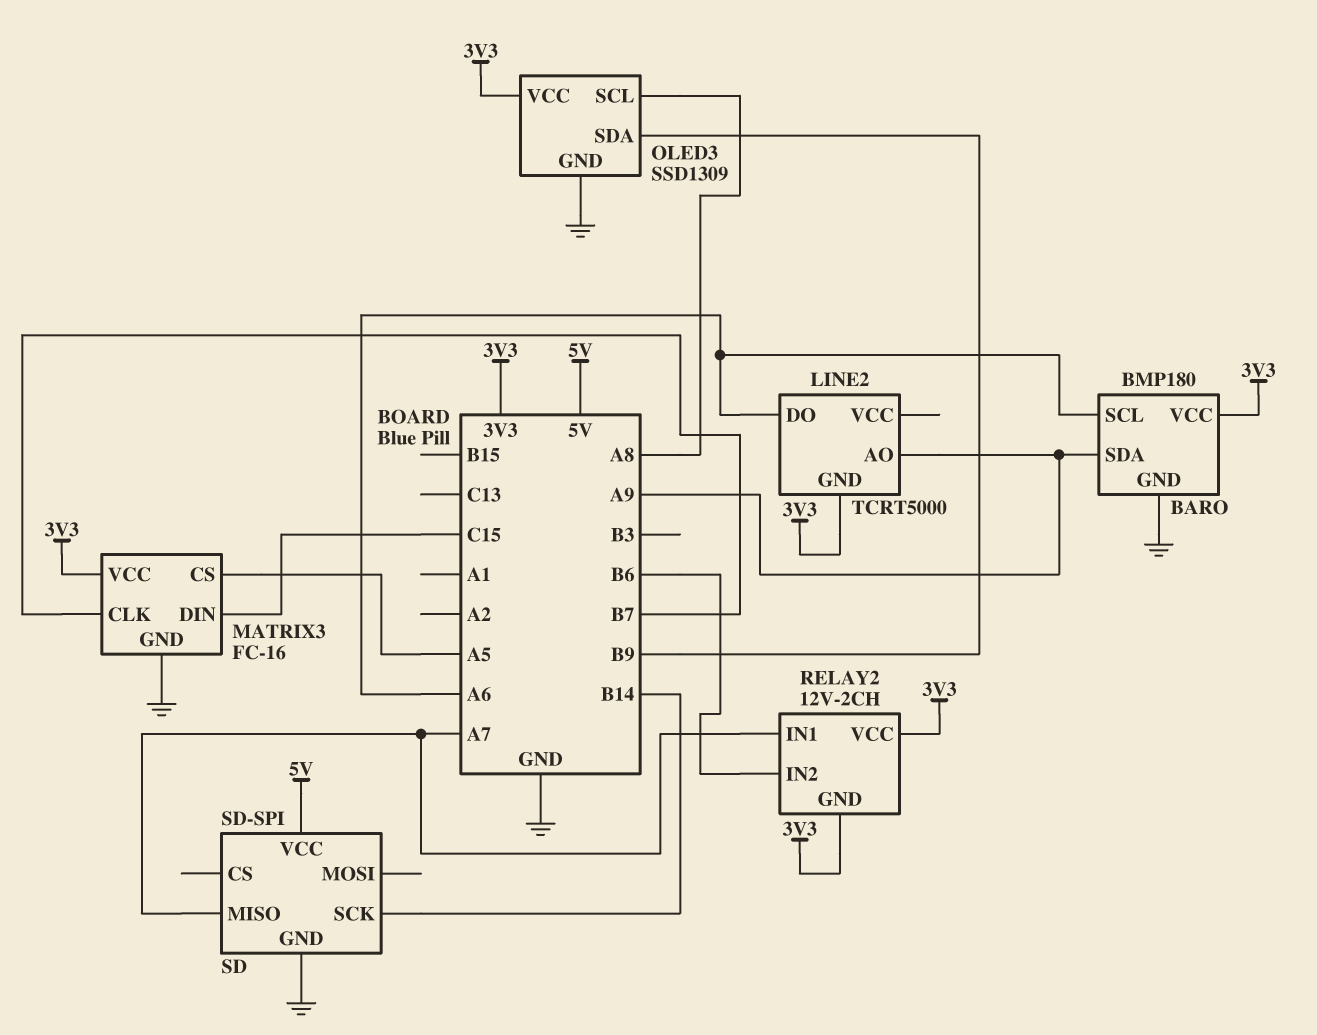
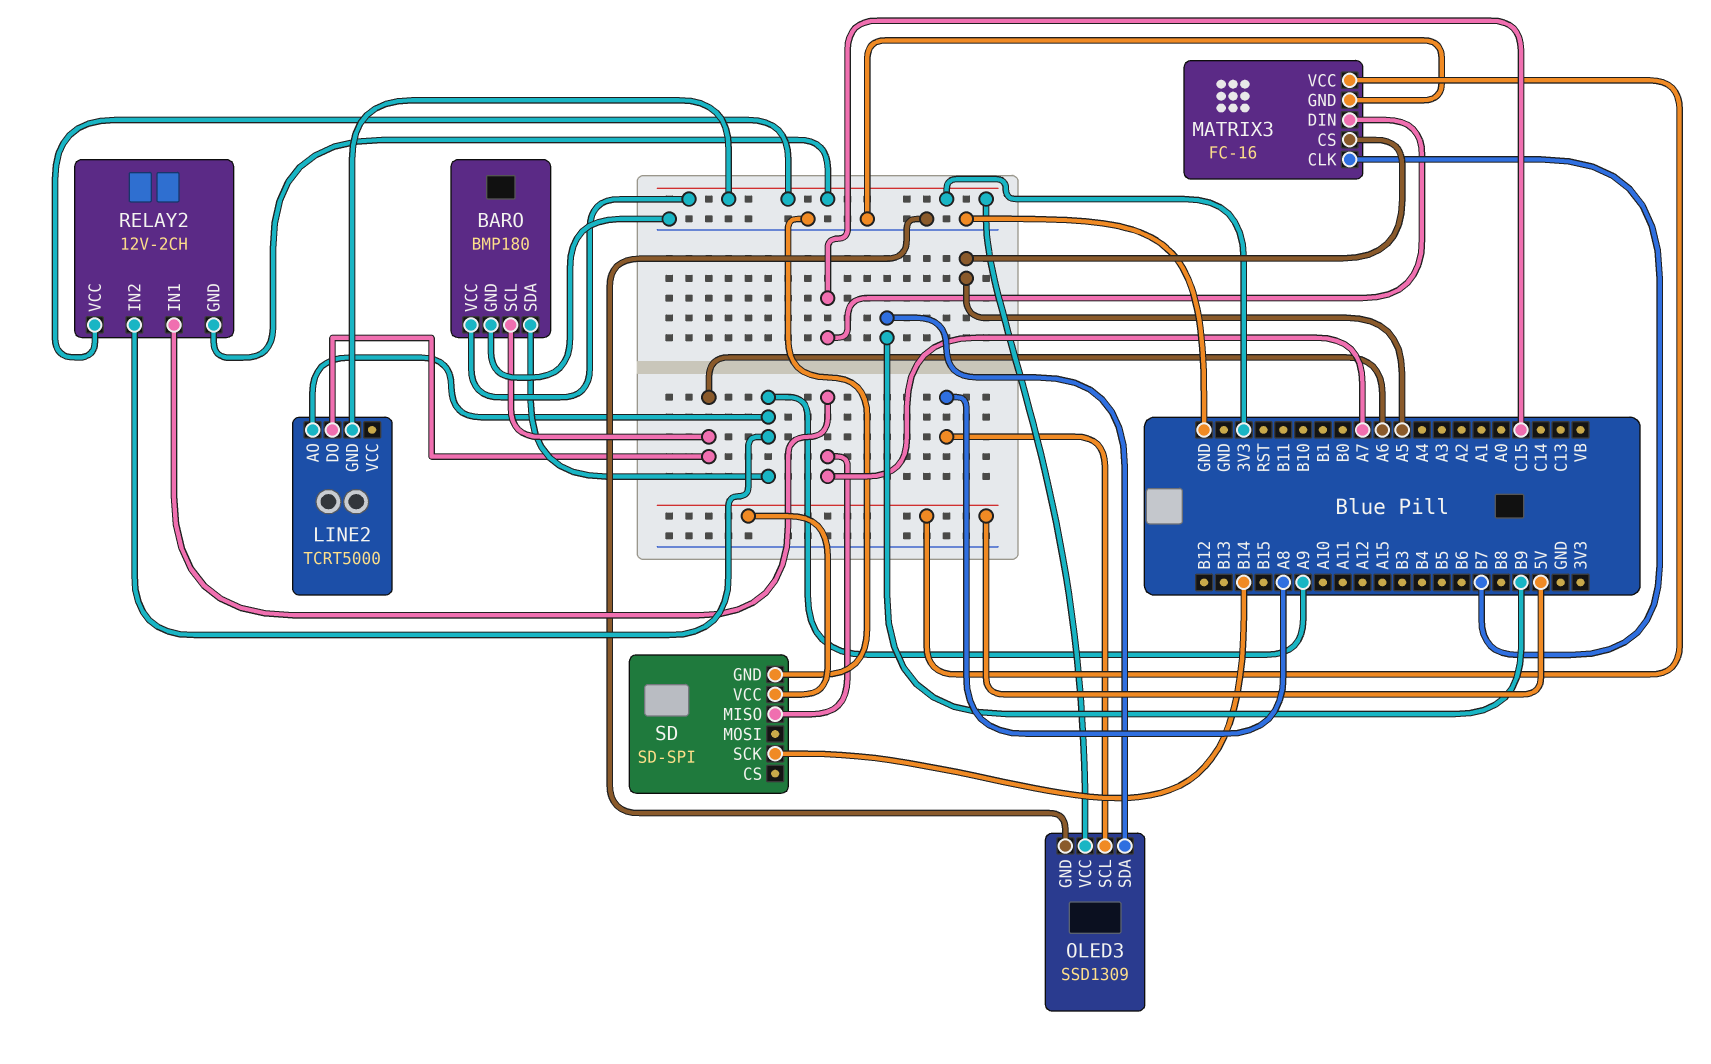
MATRIX3 pin VCC: 3V3 -> 5V
RELAY2 pin IN2: B6 -> A9

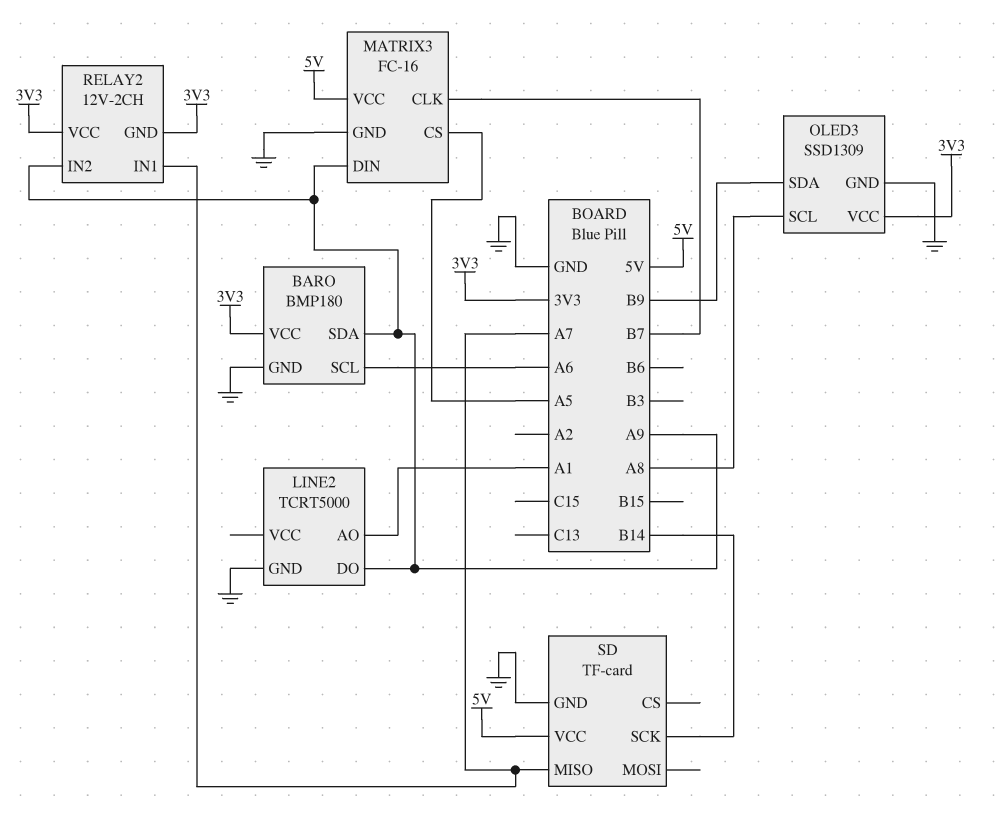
LINE2 pin AO: A9 -> A1
LINE2 pin DO: A6 -> A9
LINE2 pin GND: 3V3 -> GND
MATRIX3 pin DIN: C15 -> A9
SD: SD-SPI -> TF-card

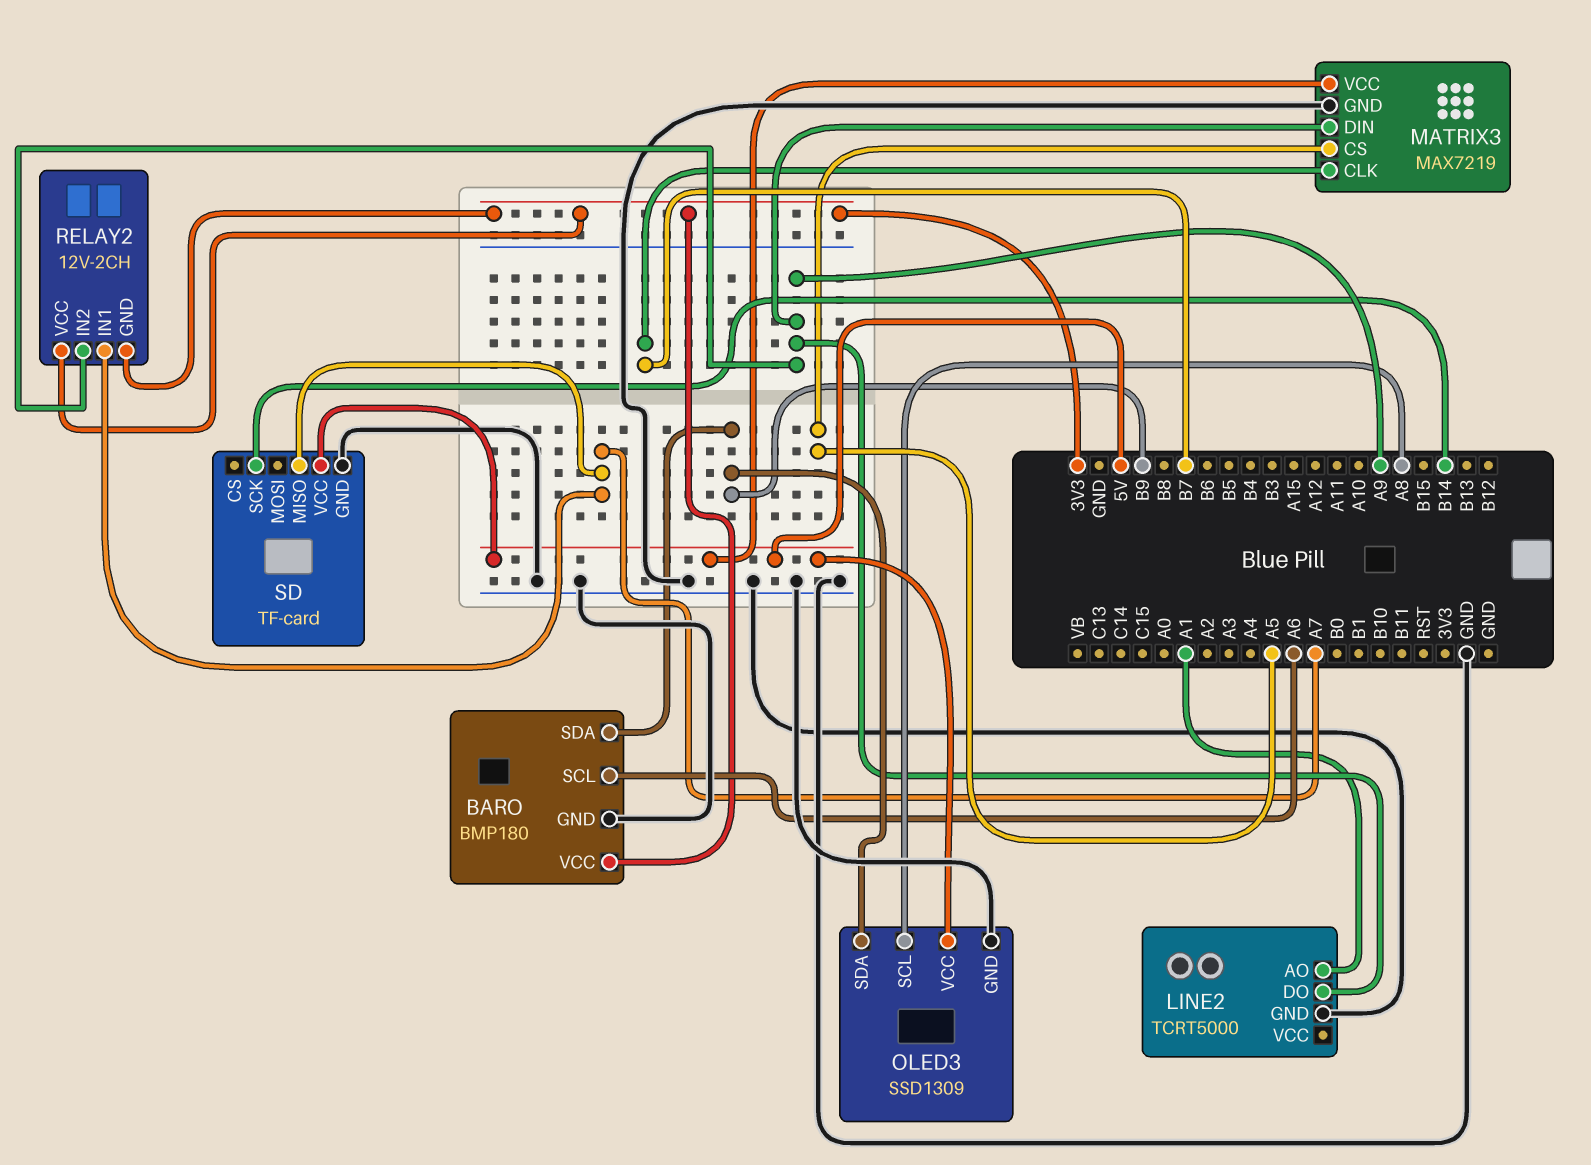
BARO pin SDA: A9 -> B9
MATRIX3: FC-16 -> MAX7219
OLED3 pin VCC: 3V3 -> 5V

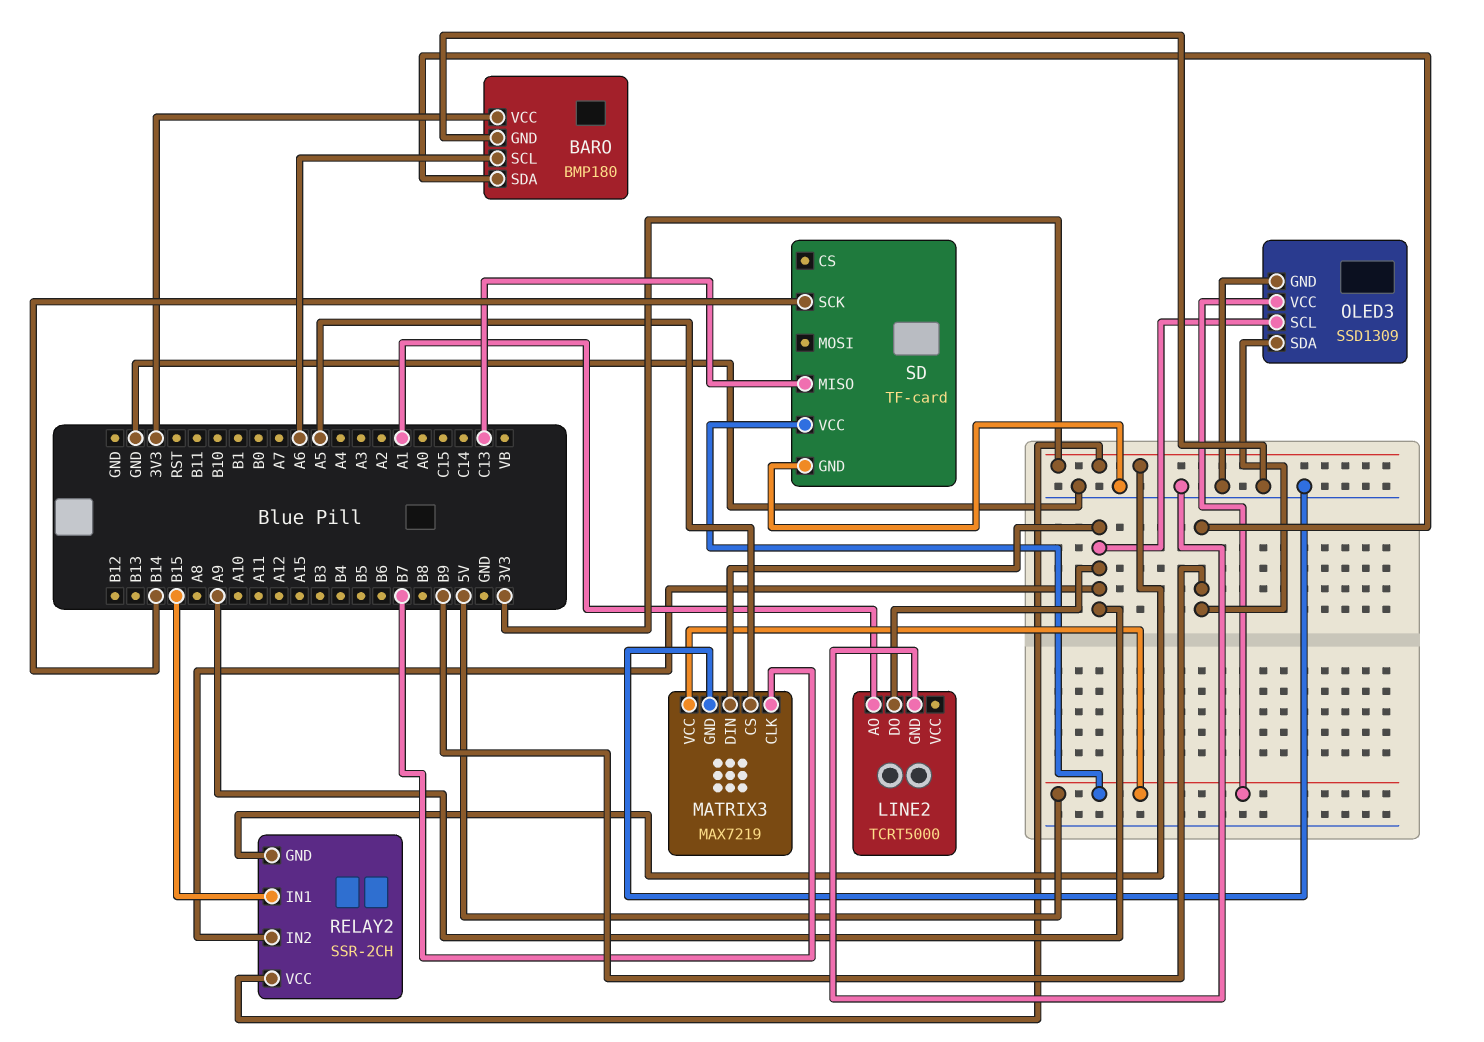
OLED3 pin SCL: A8 -> A9
RELAY2: 12V-2CH -> SSR-2CH
RELAY2 pin IN1: A7 -> B15
SD pin MISO: A7 -> C13

